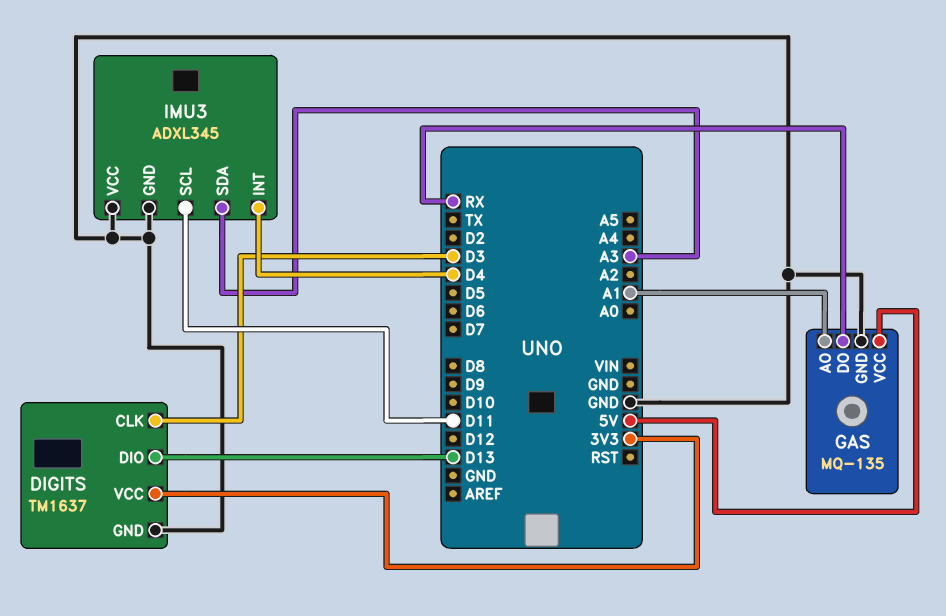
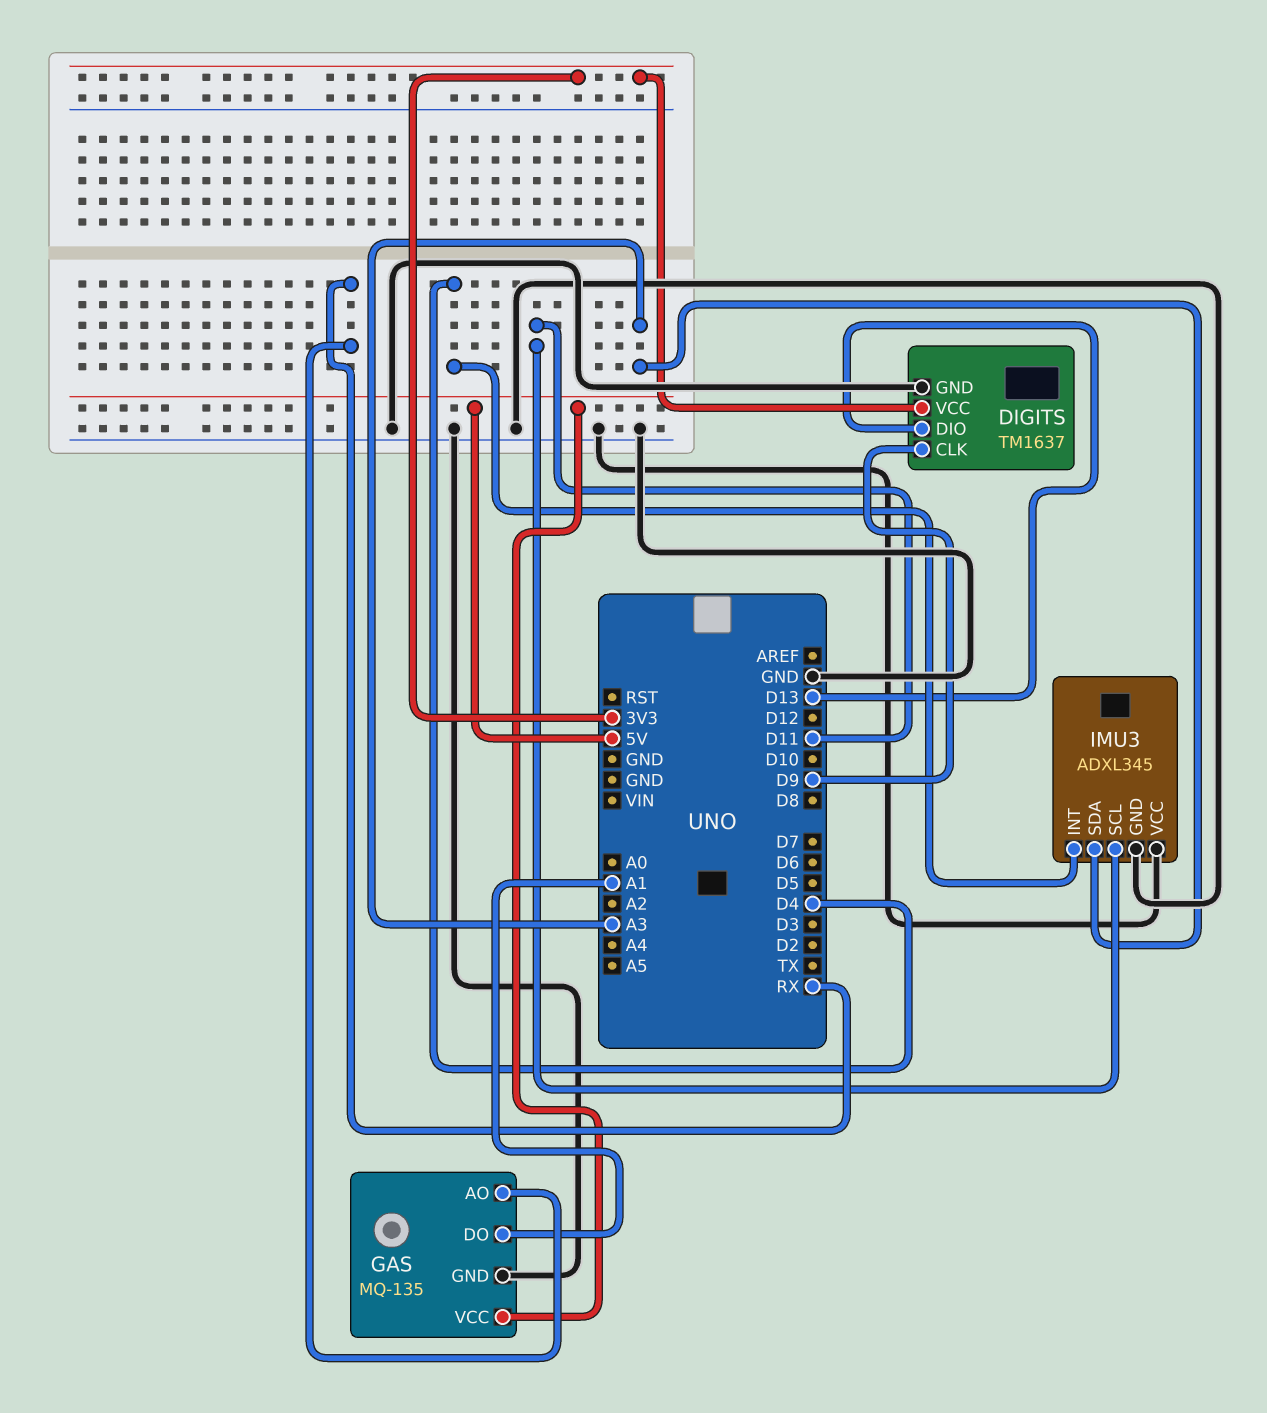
DIGITS pin CLK: D3 -> D9
GAS pin AO: A1 -> RX
GAS pin DO: RX -> A1

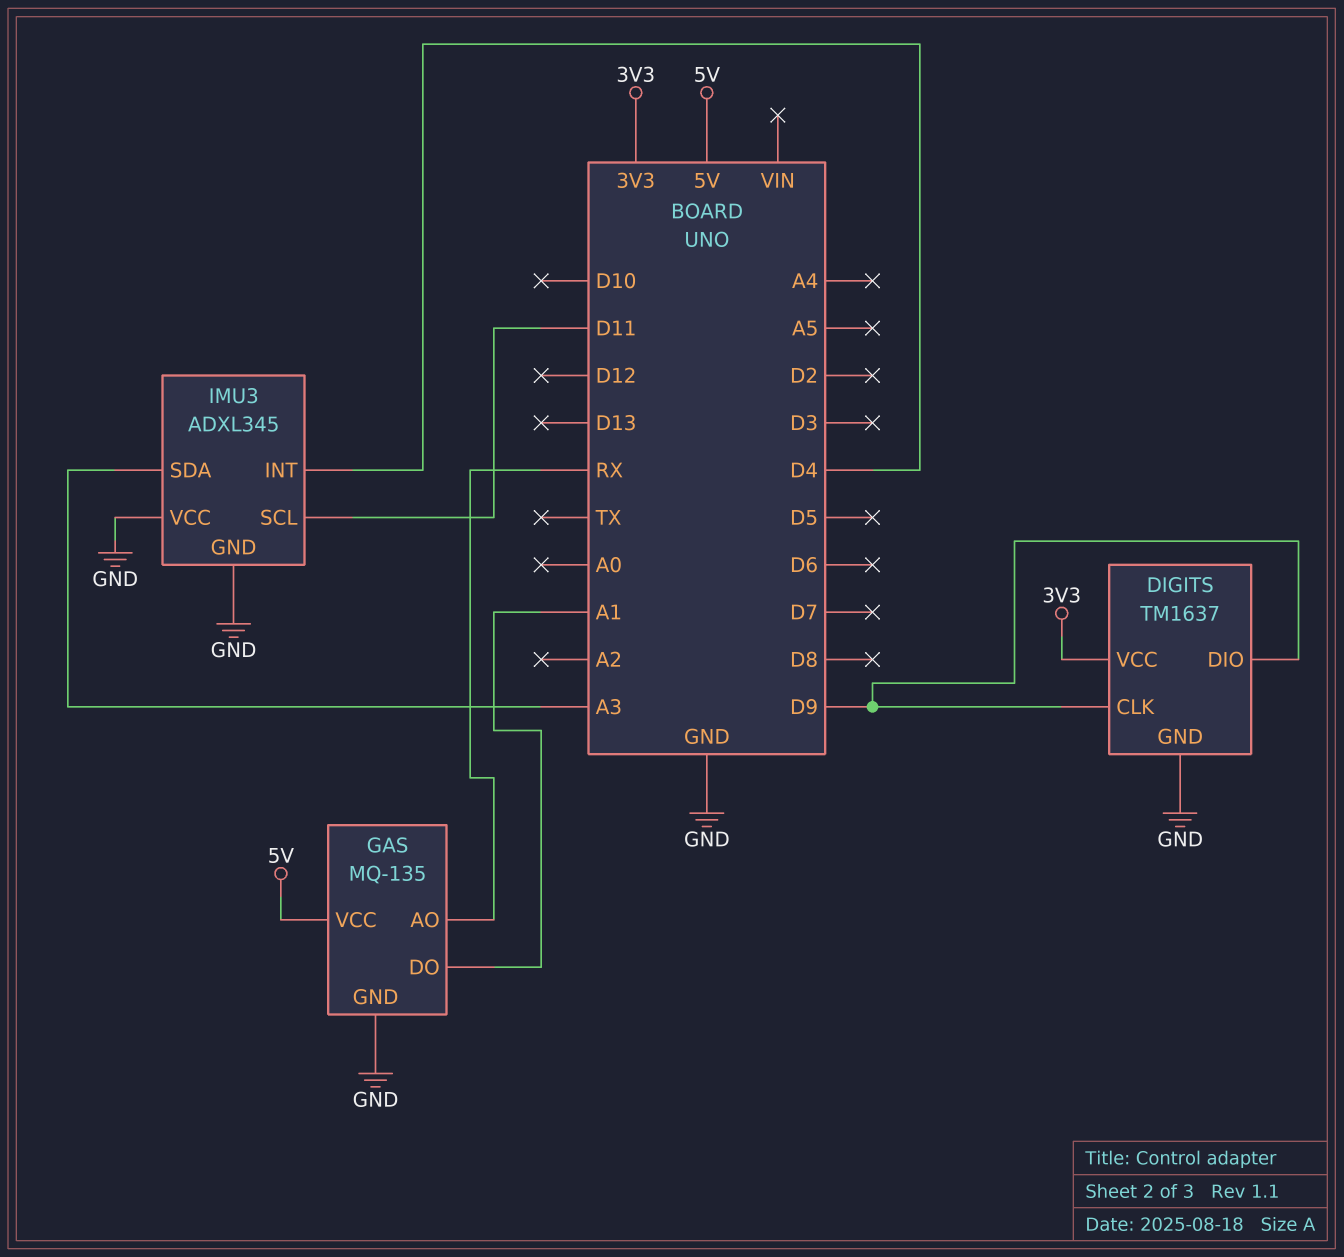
DIGITS pin DIO: D13 -> D9

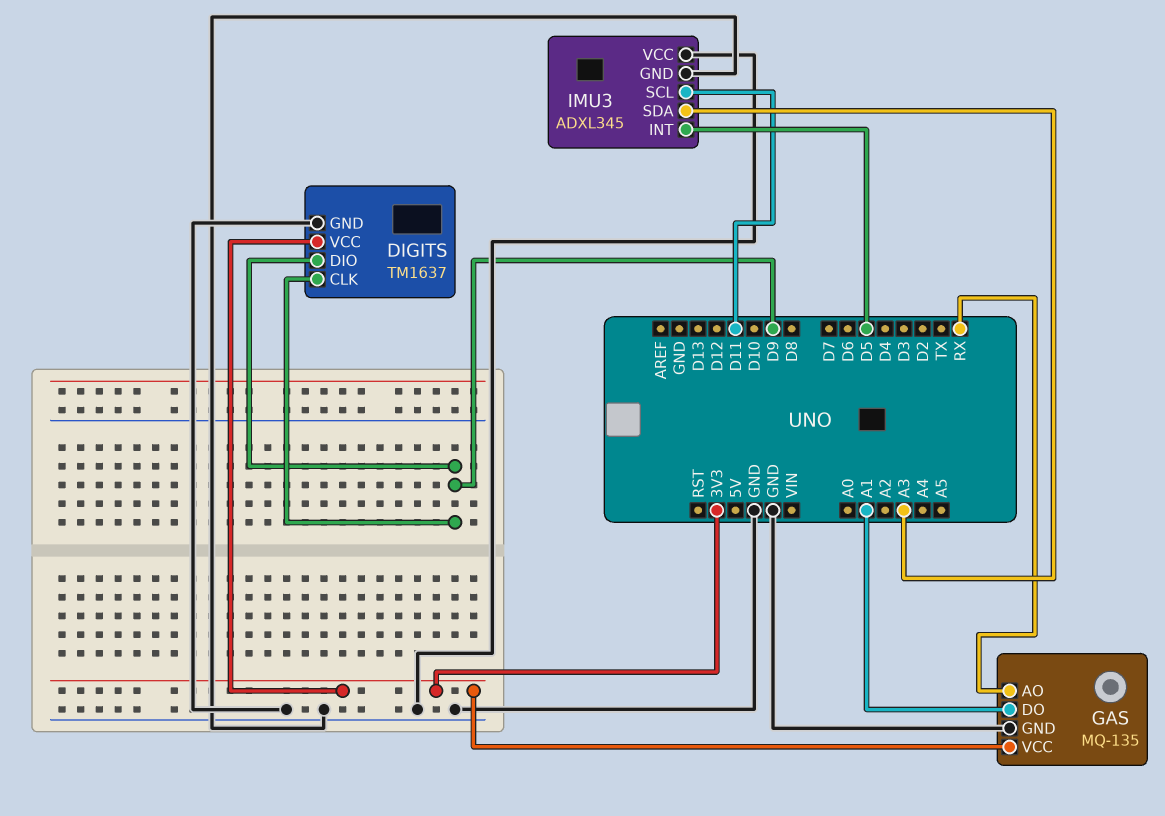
GAS pin VCC: 5V -> 3V3
IMU3 pin INT: D4 -> D5

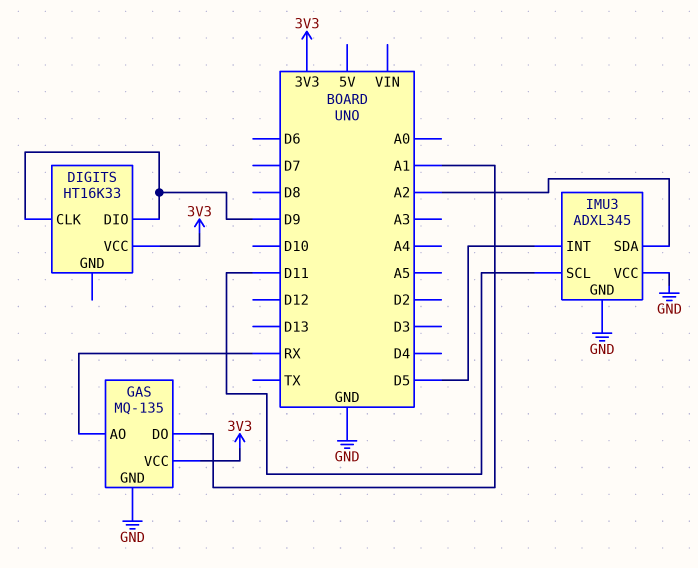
DIGITS: TM1637 -> HT16K33
DIGITS pin GND: GND -> none
IMU3 pin SDA: A3 -> A2

